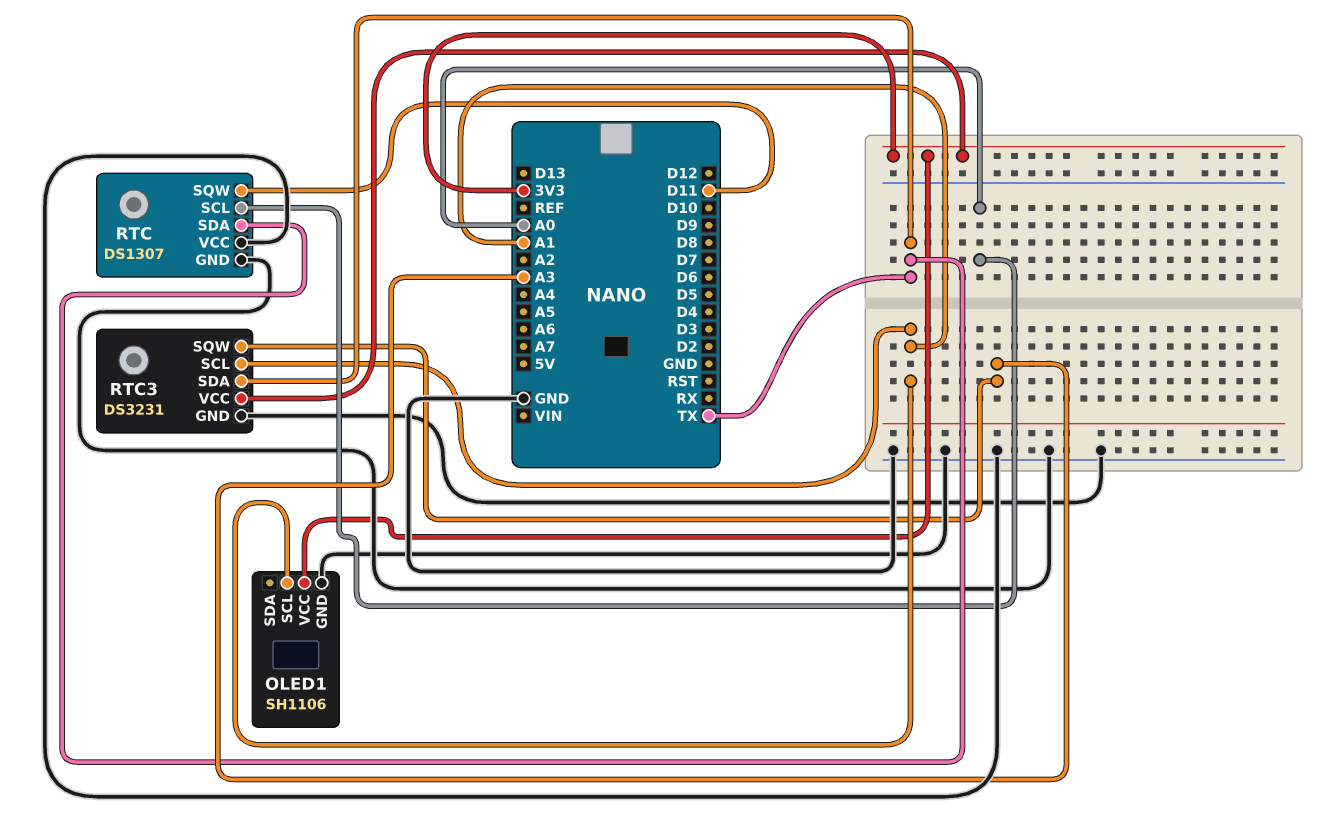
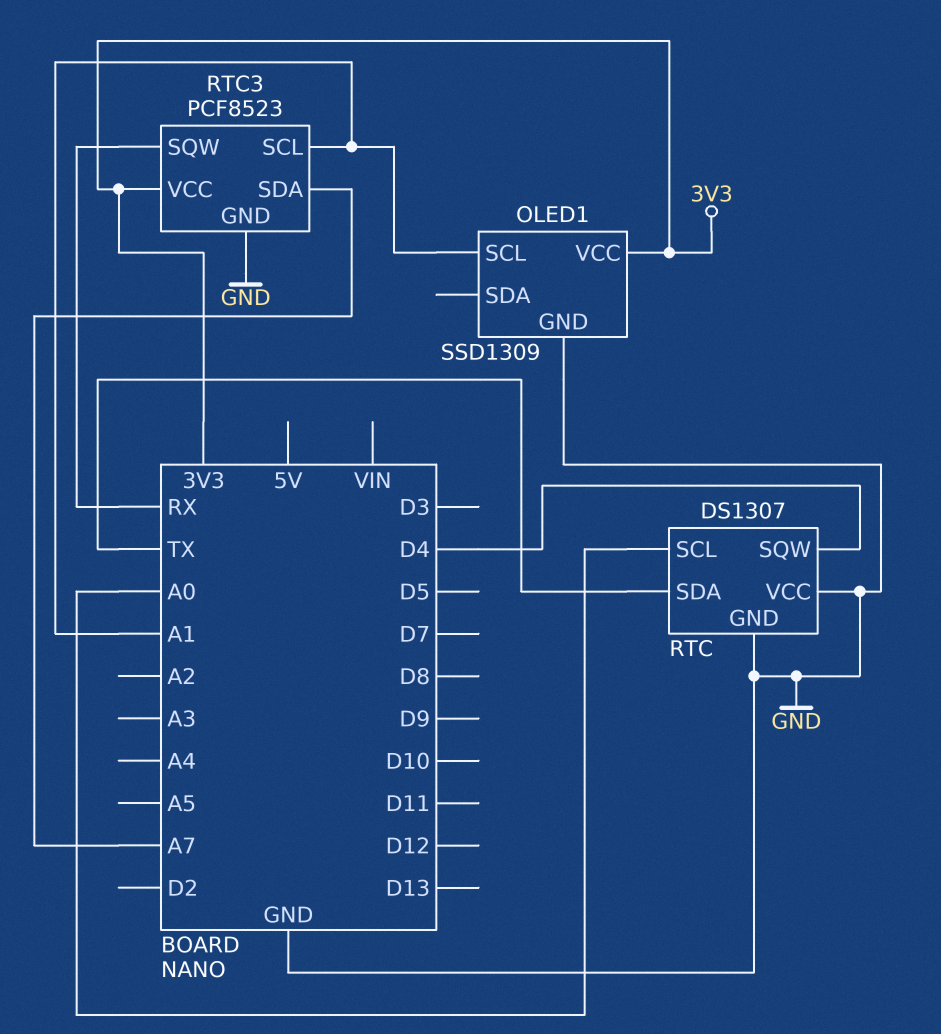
OLED1: SH1106 -> SSD1309
RTC pin SQW: D11 -> D4
RTC3: DS3231 -> PCF8523
RTC3 pin SDA: TX -> A7
RTC3 pin SQW: A3 -> RX

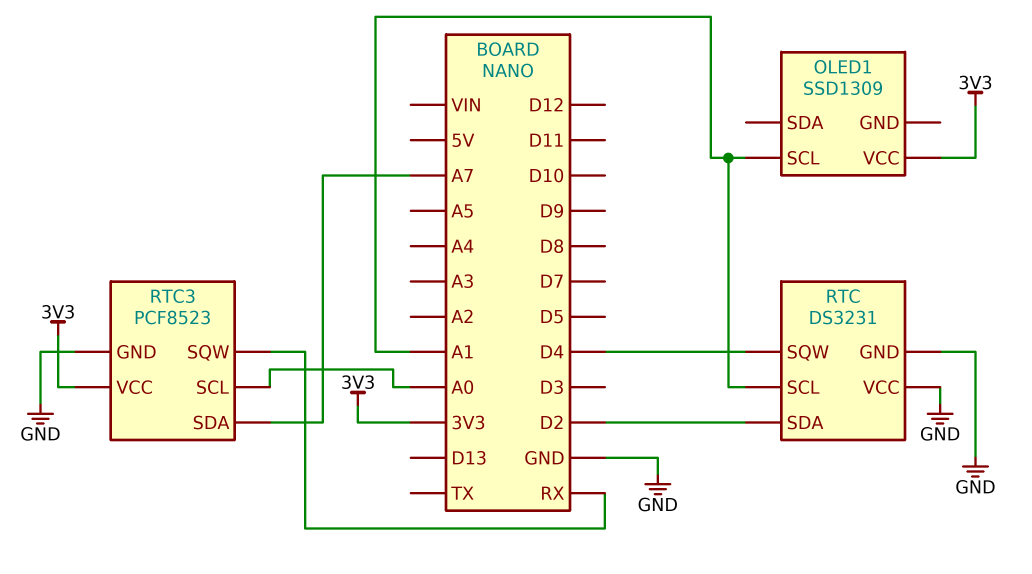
OLED1 pin GND: GND -> none
RTC: DS1307 -> DS3231
RTC pin SCL: A0 -> A1
RTC pin SDA: TX -> D2
RTC3 pin SCL: A1 -> A0

